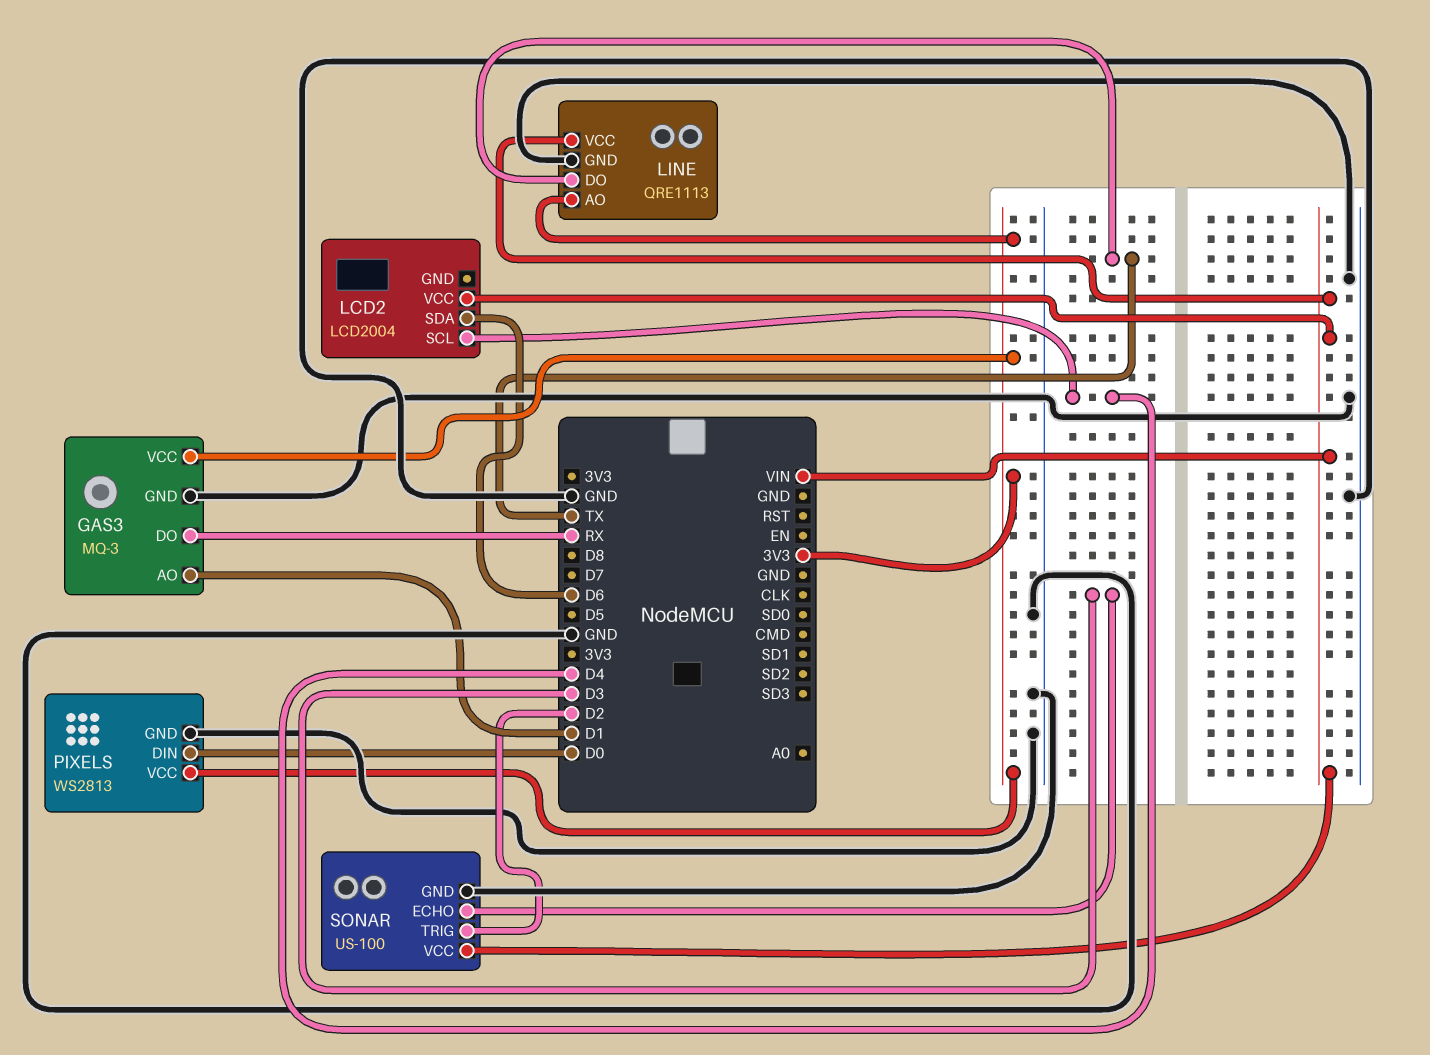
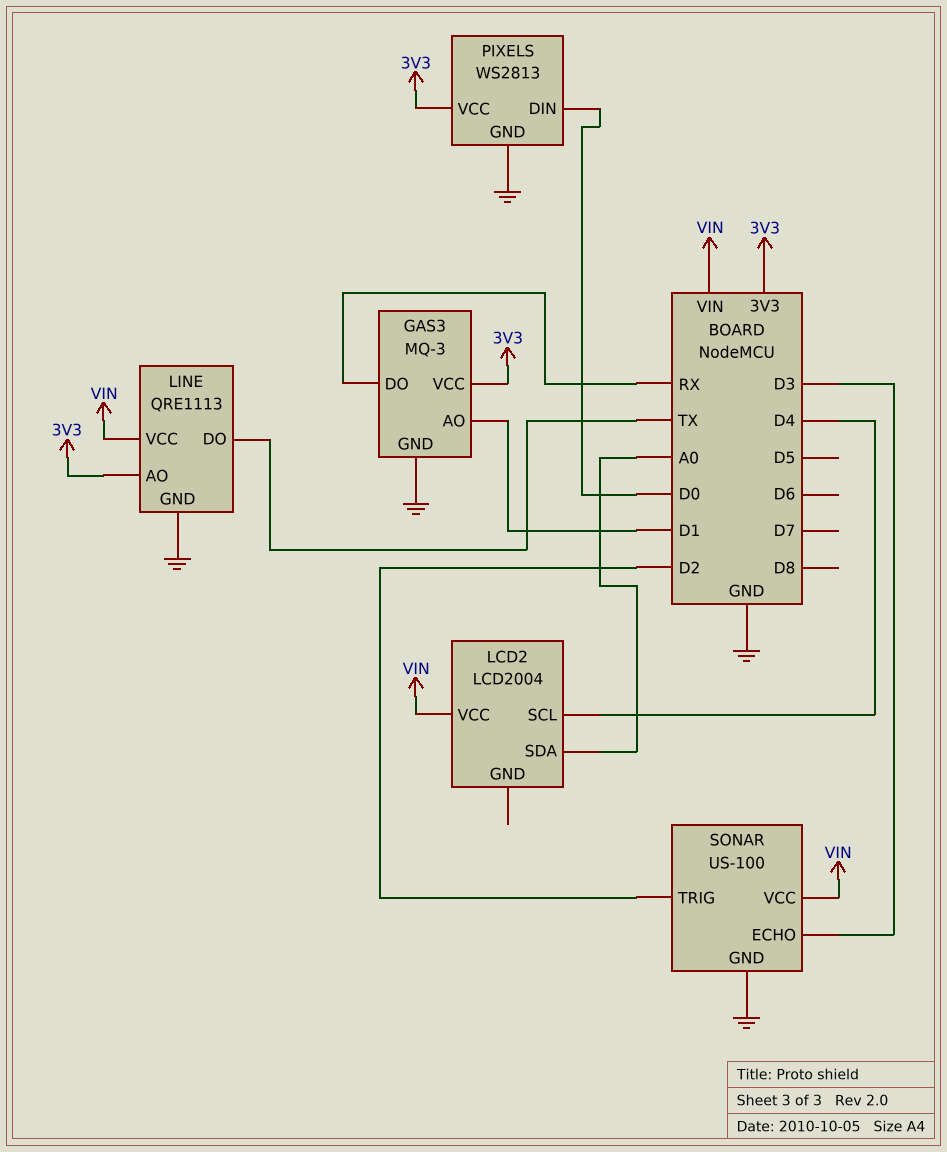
LCD2 pin SDA: D6 -> A0

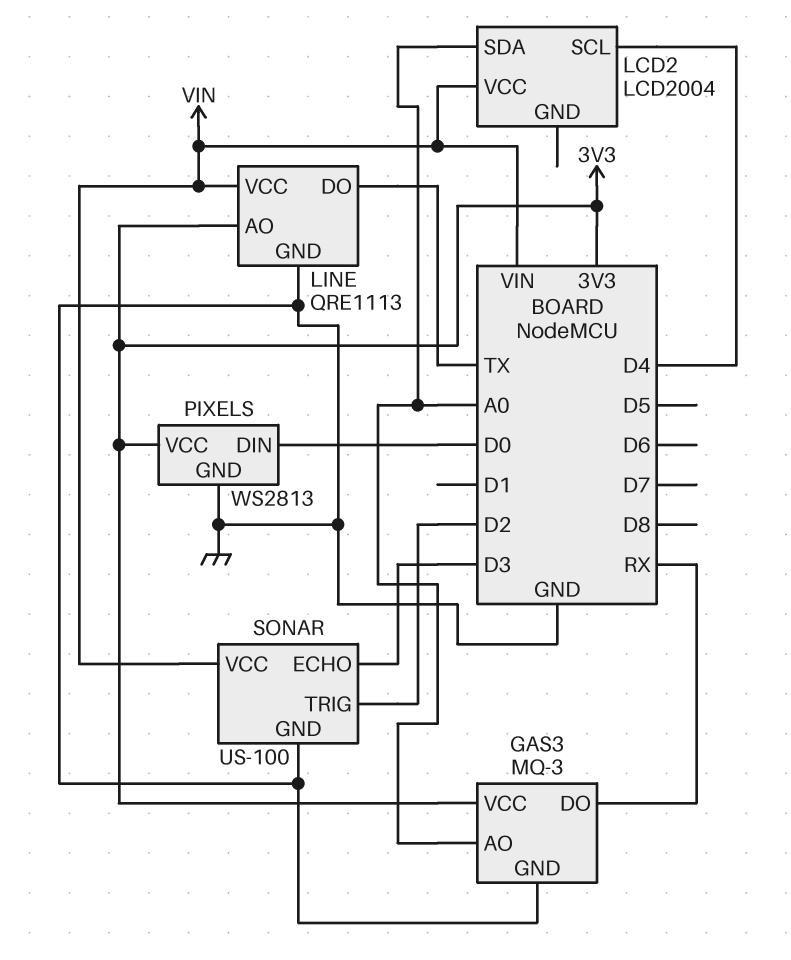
GAS3 pin AO: D1 -> A0

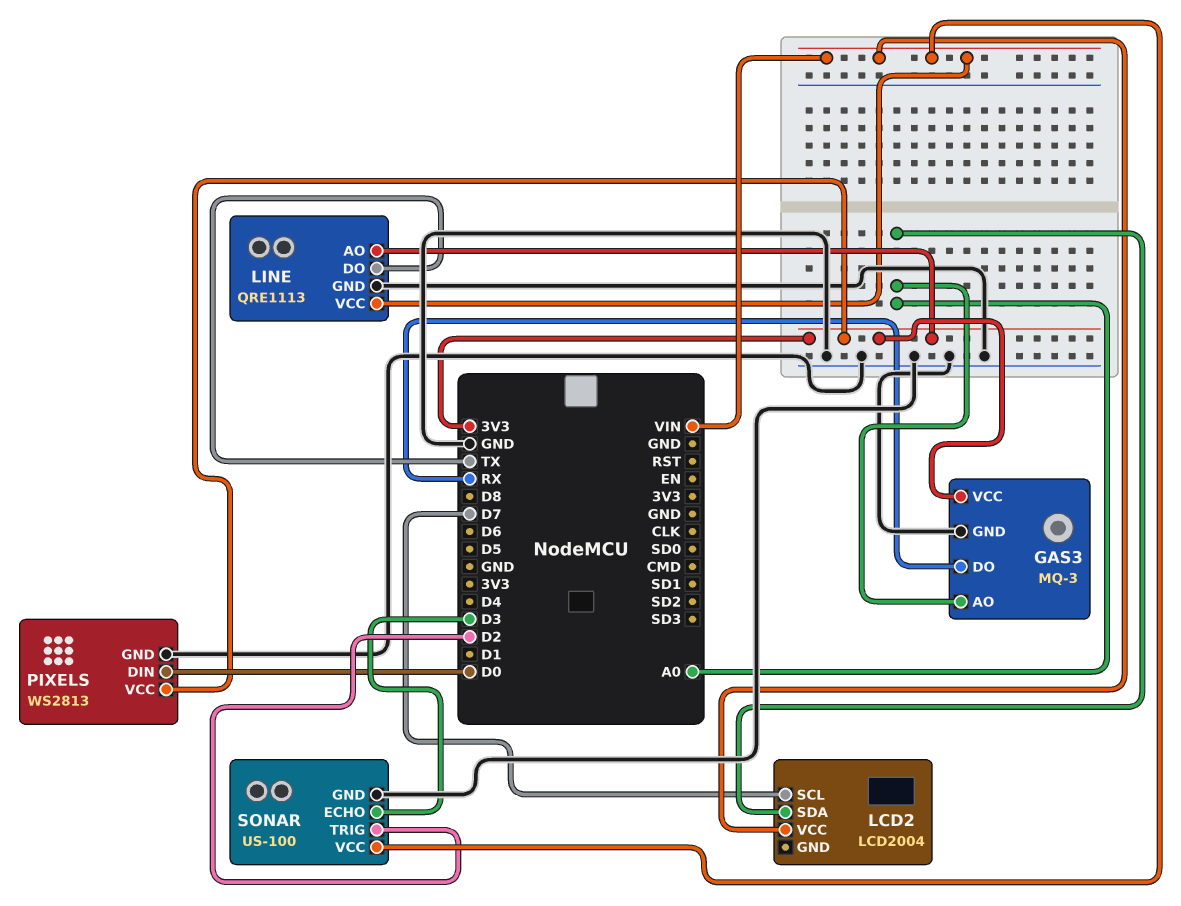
LCD2 pin SCL: D4 -> D7

